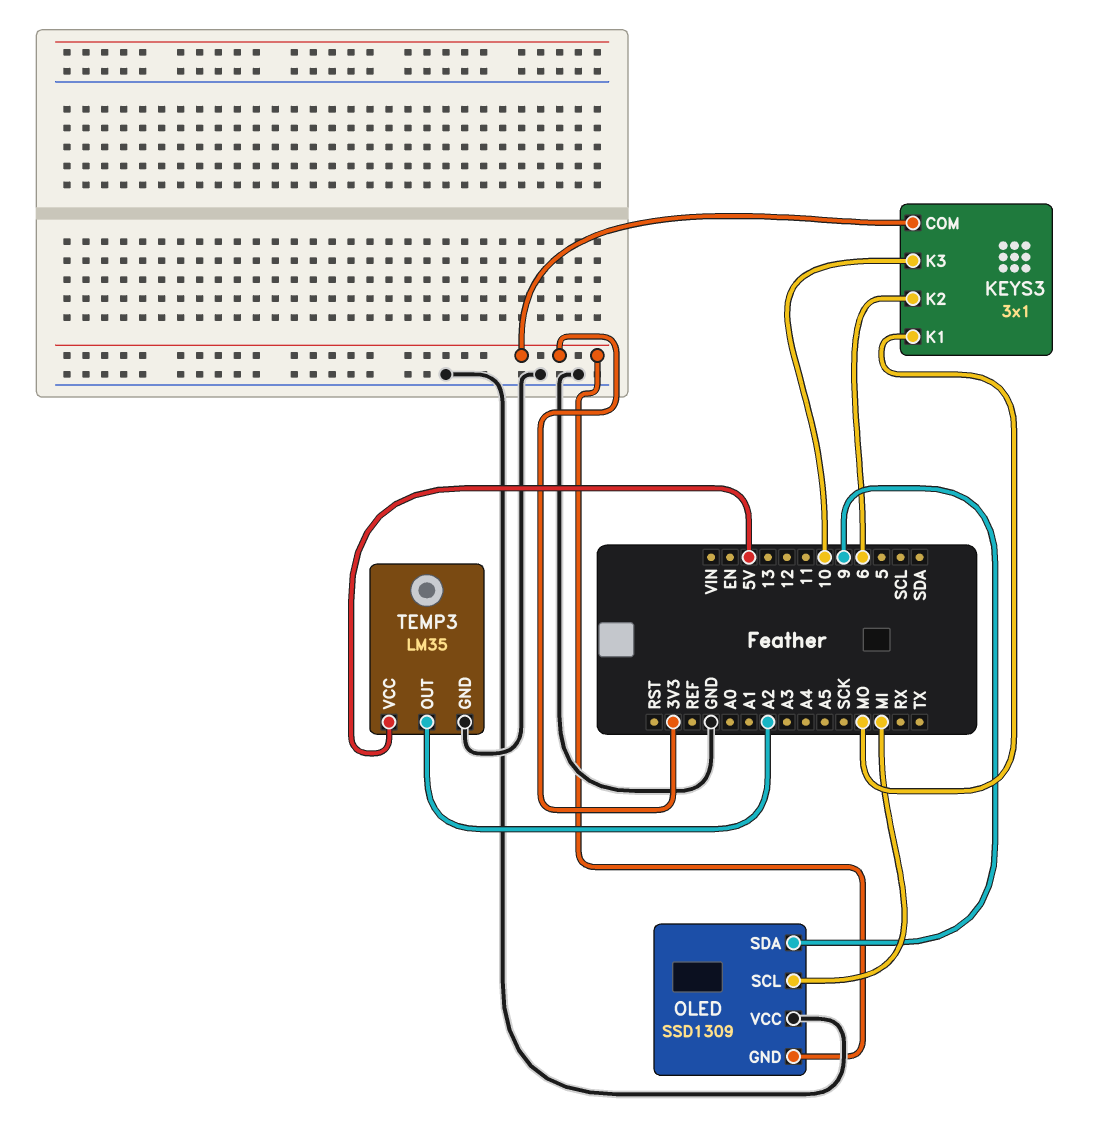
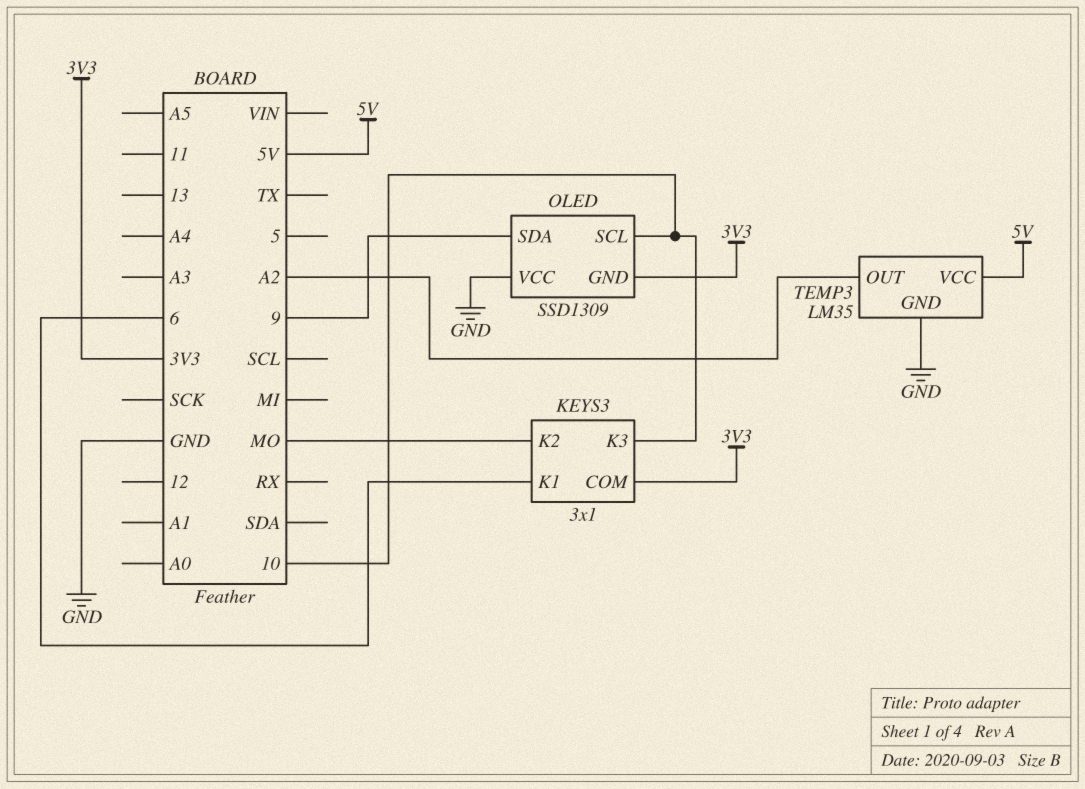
KEYS3 pin K1: MO -> 6
KEYS3 pin K2: 6 -> MO
OLED pin SCL: MI -> 10

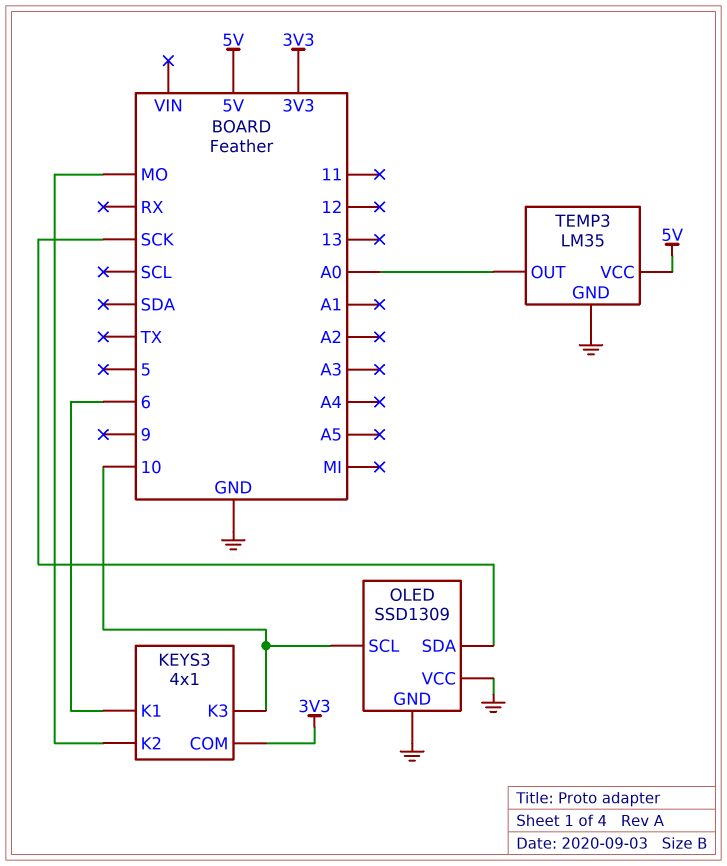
KEYS3: 3x1 -> 4x1
OLED pin GND: 3V3 -> GND
OLED pin SDA: 9 -> SCK
TEMP3 pin OUT: A2 -> A0

